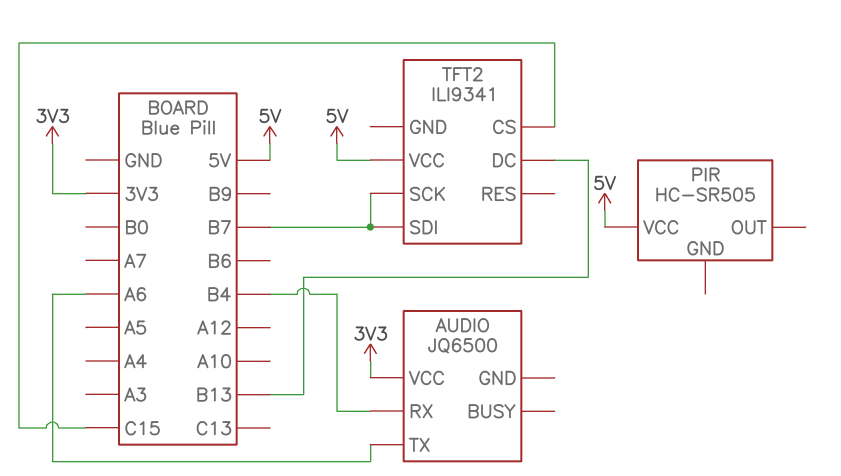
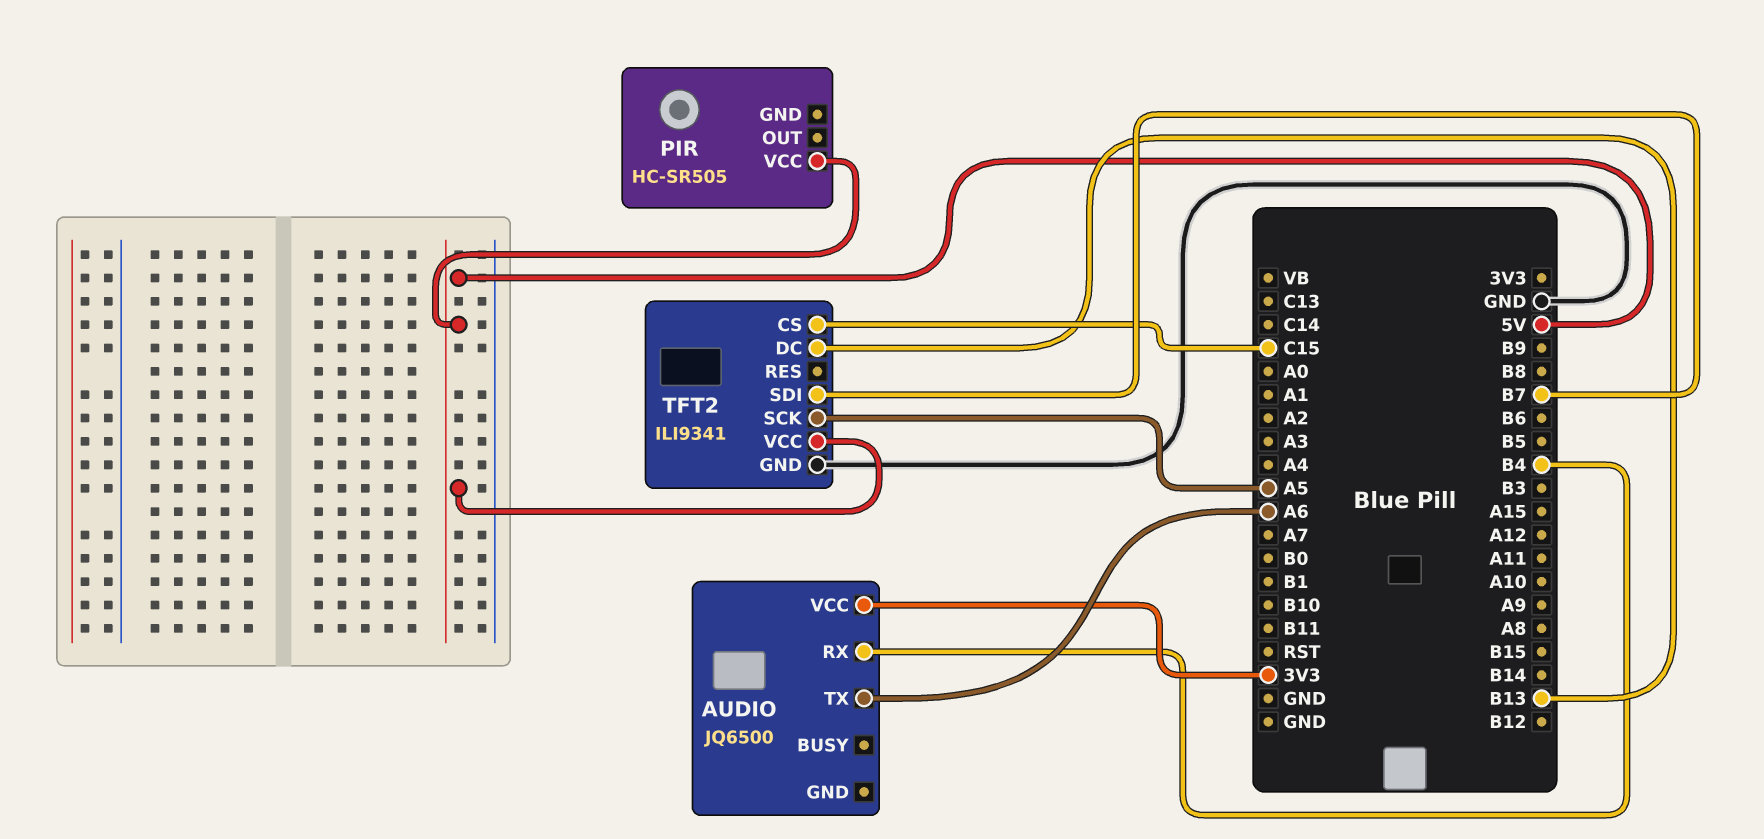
TFT2 pin GND: none -> GND
TFT2 pin SCK: B7 -> A5

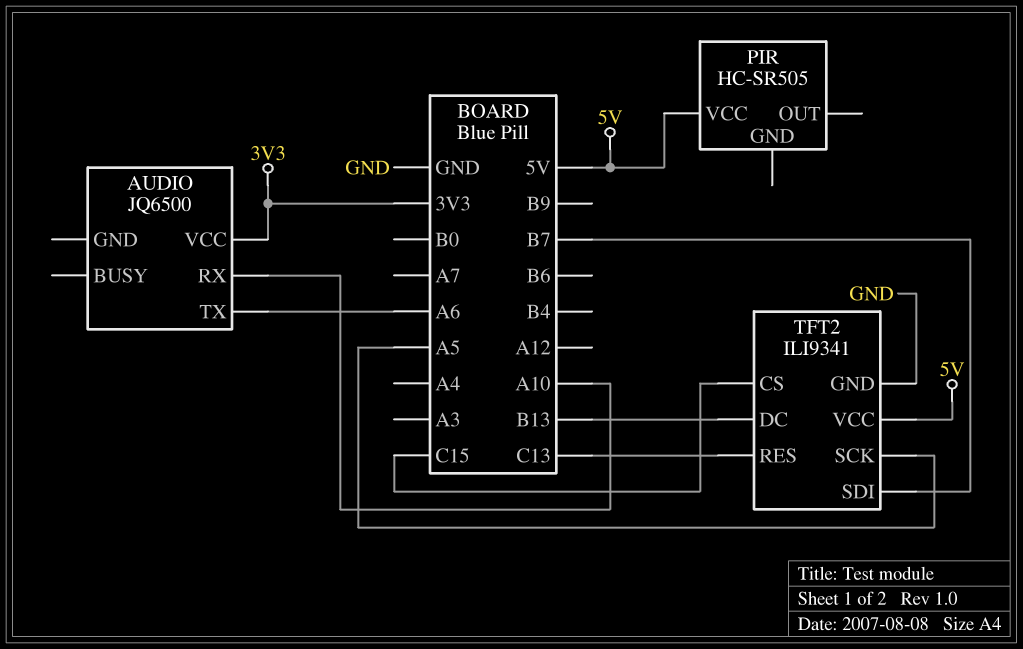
AUDIO pin RX: B4 -> A10
TFT2 pin RES: none -> C13

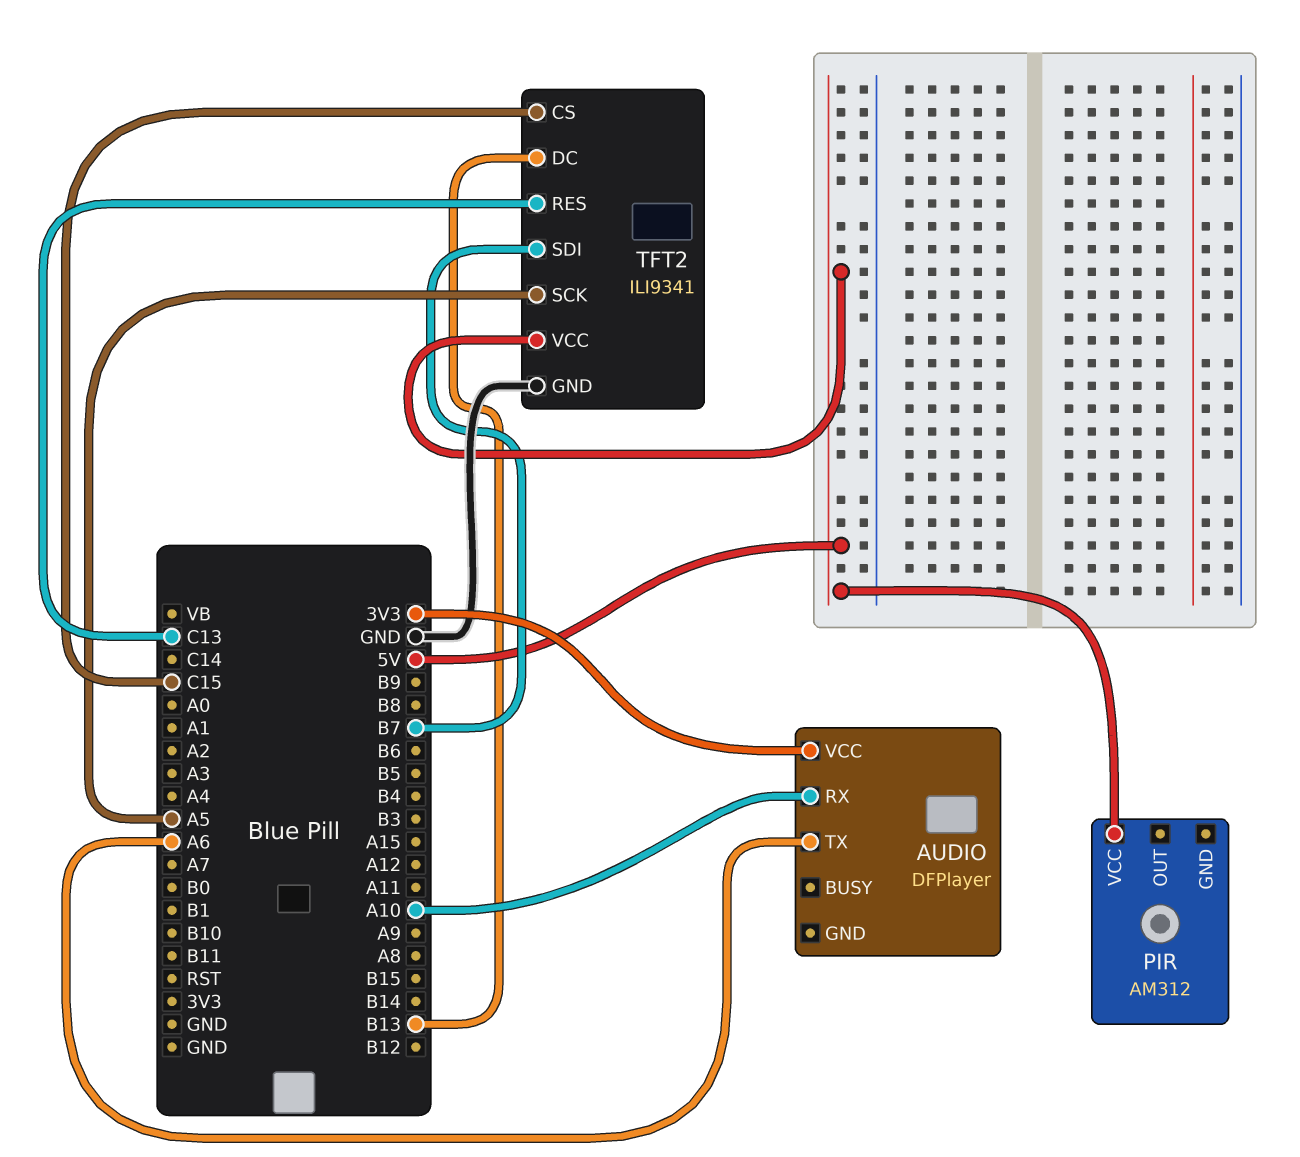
AUDIO: JQ6500 -> DFPlayer
PIR: HC-SR505 -> AM312

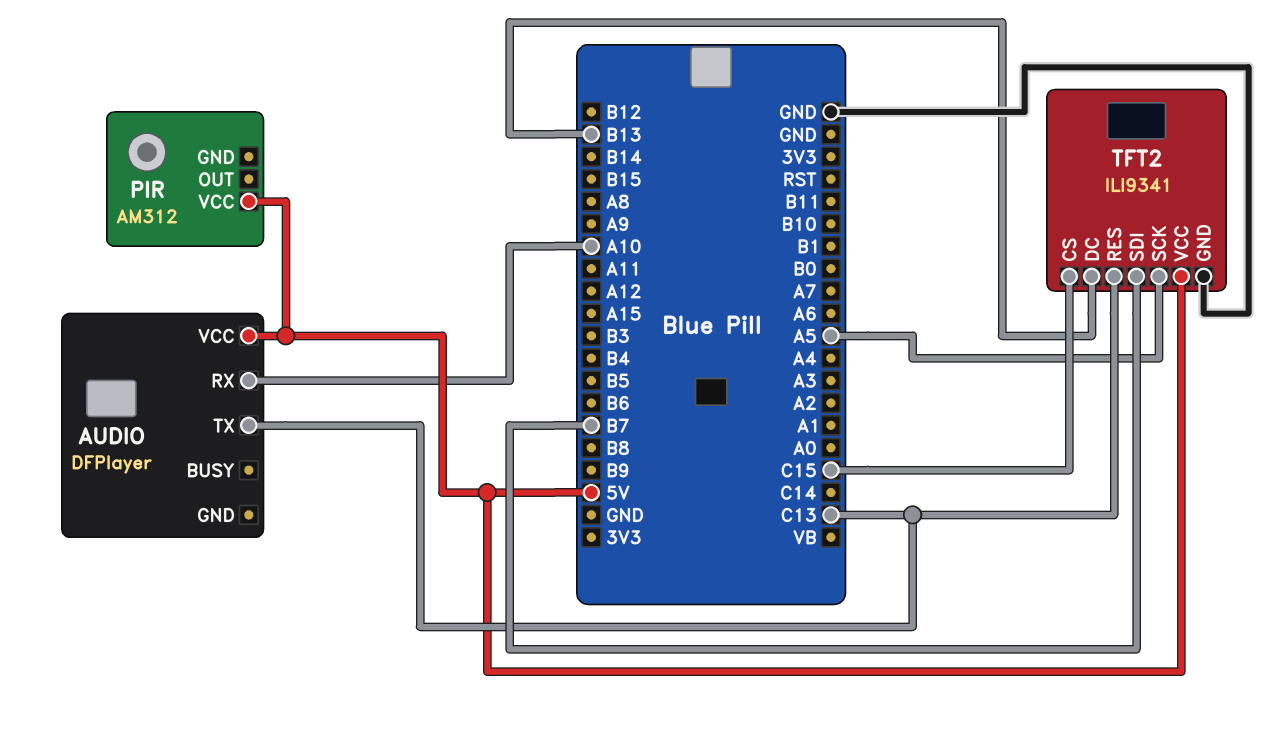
AUDIO pin TX: A6 -> C13
AUDIO pin VCC: 3V3 -> 5V

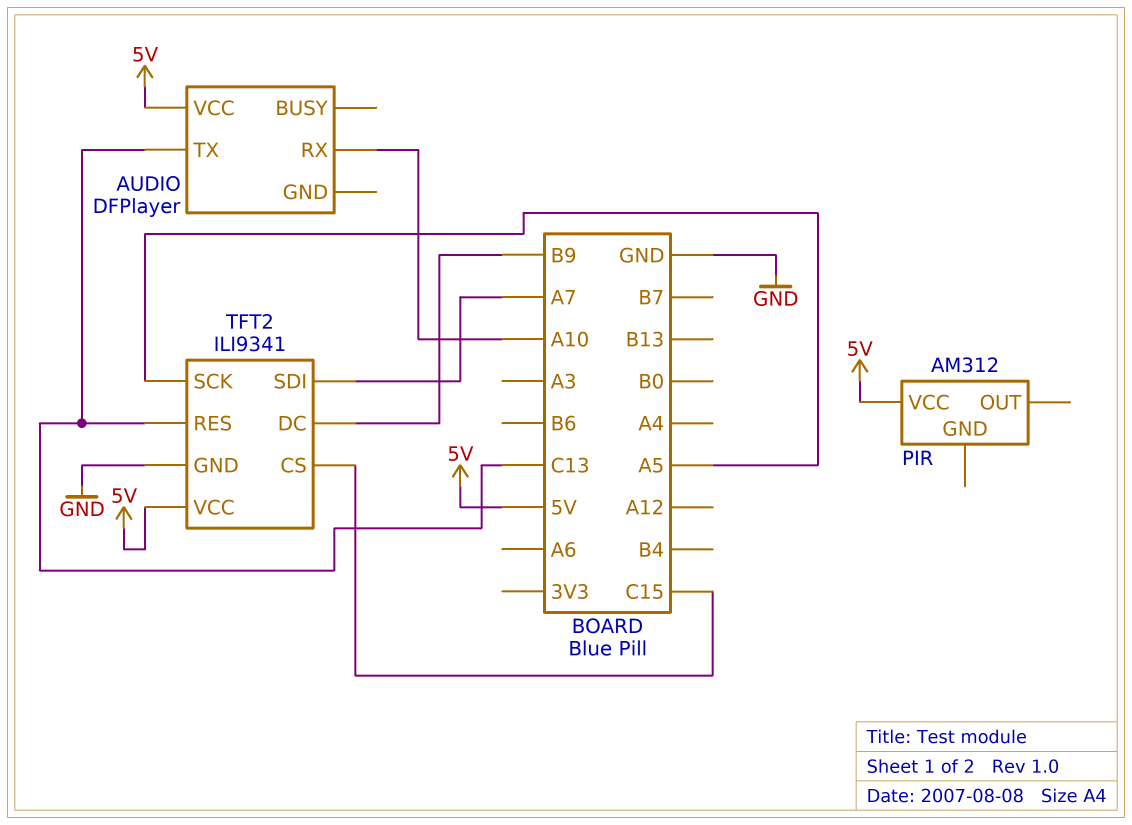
TFT2 pin DC: B13 -> B9
TFT2 pin SDI: B7 -> A7

